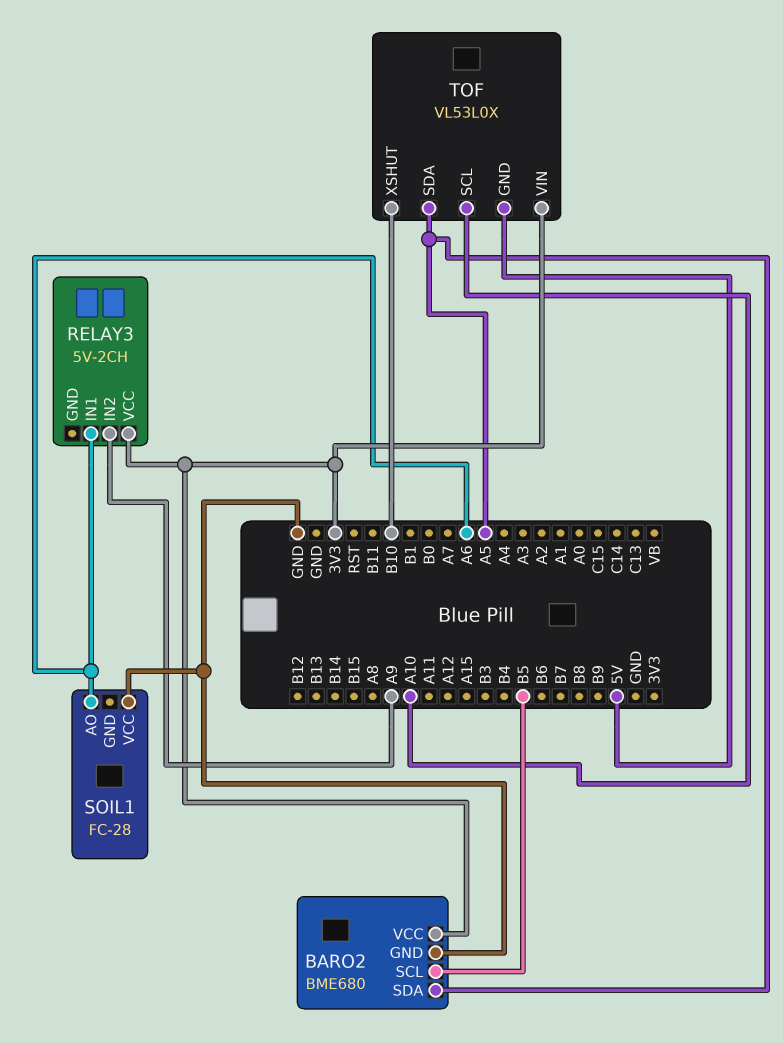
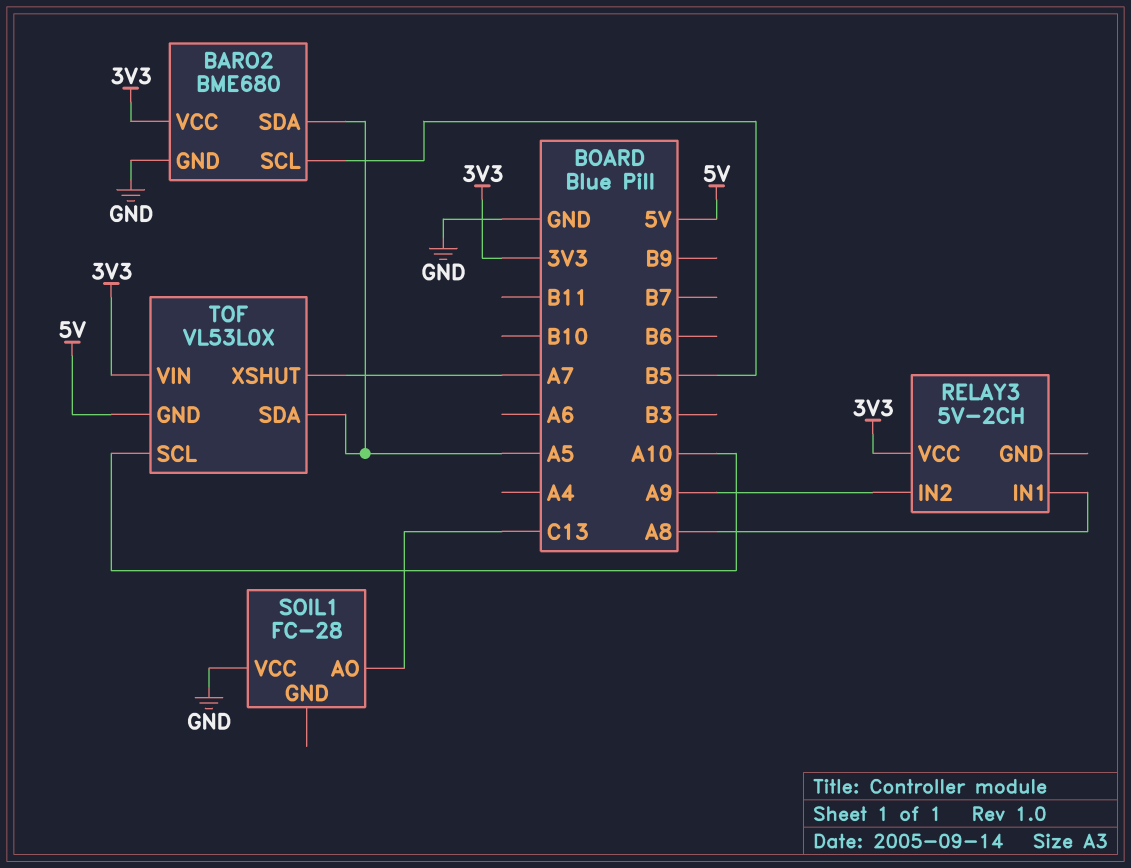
RELAY3 pin IN1: A6 -> A8
SOIL1 pin AO: A6 -> C13
TOF pin XSHUT: B10 -> A7

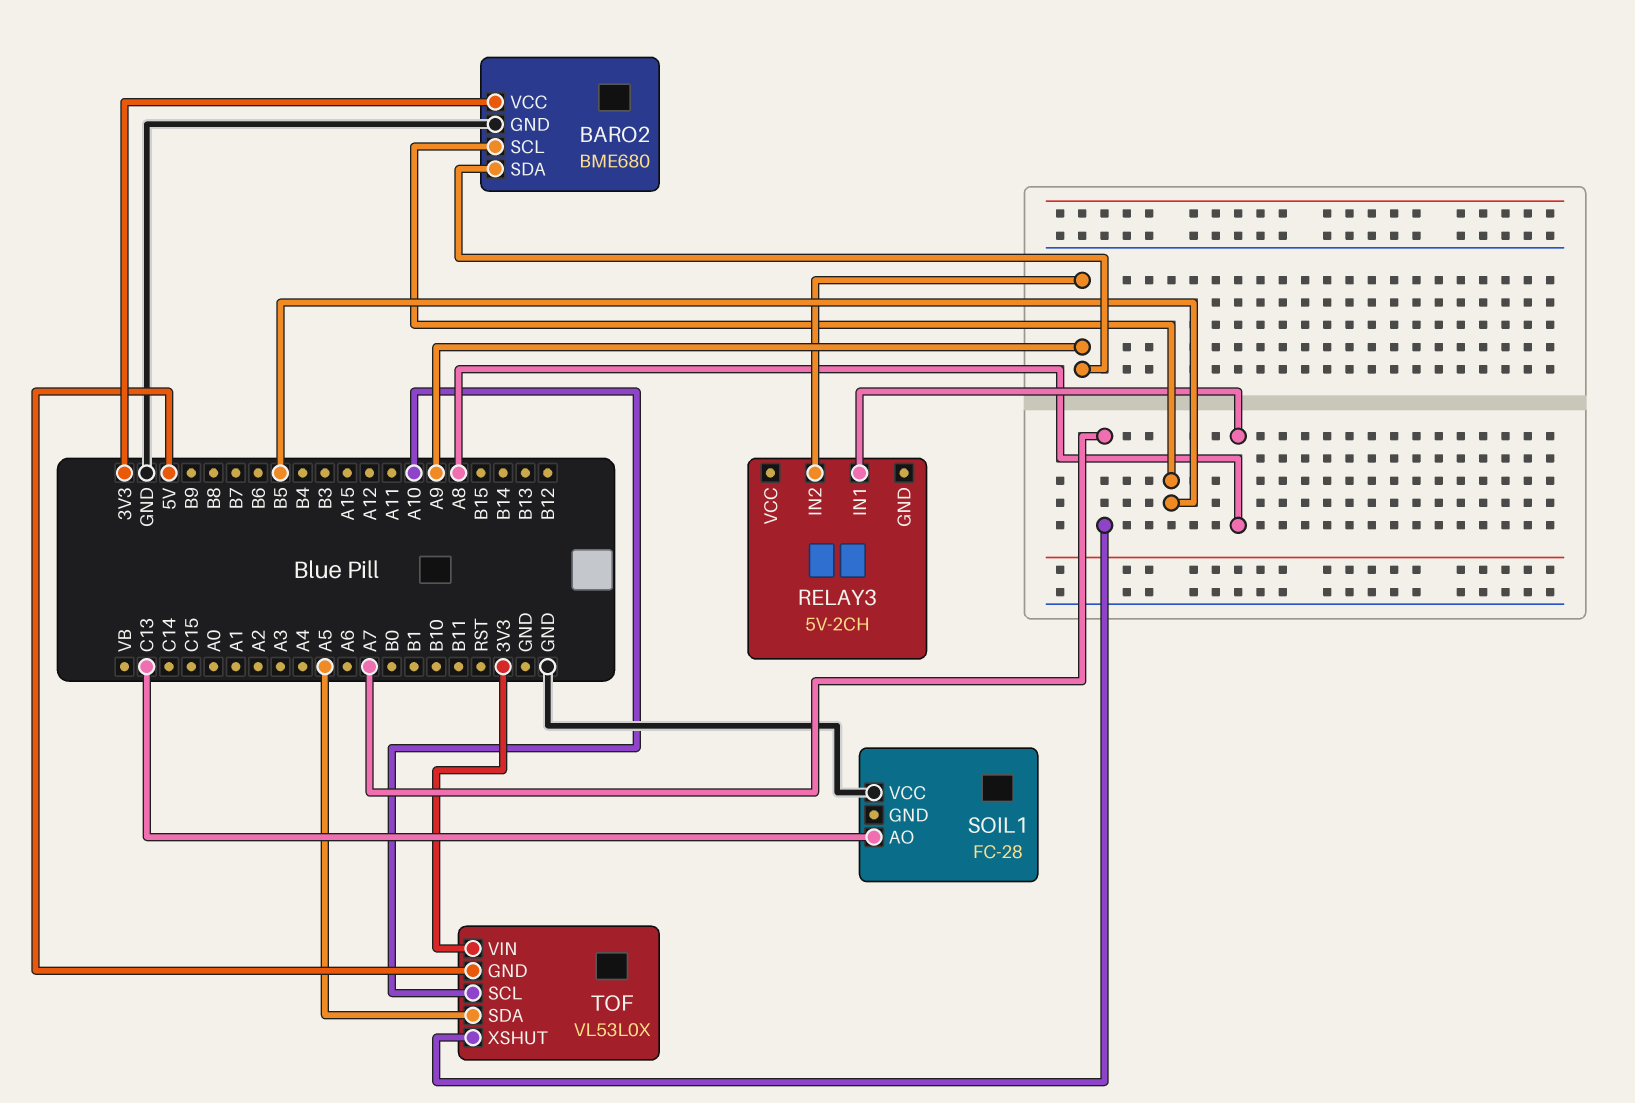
BARO2 pin SDA: A5 -> A9
RELAY3 pin VCC: 3V3 -> none

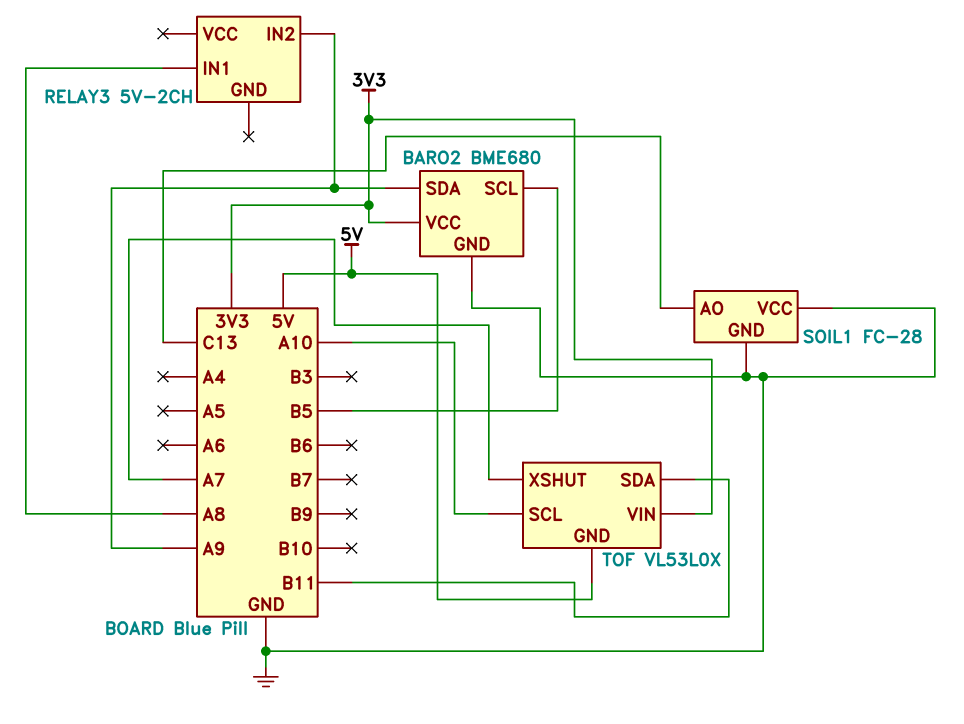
SOIL1 pin GND: none -> GND
TOF pin SDA: A5 -> B11

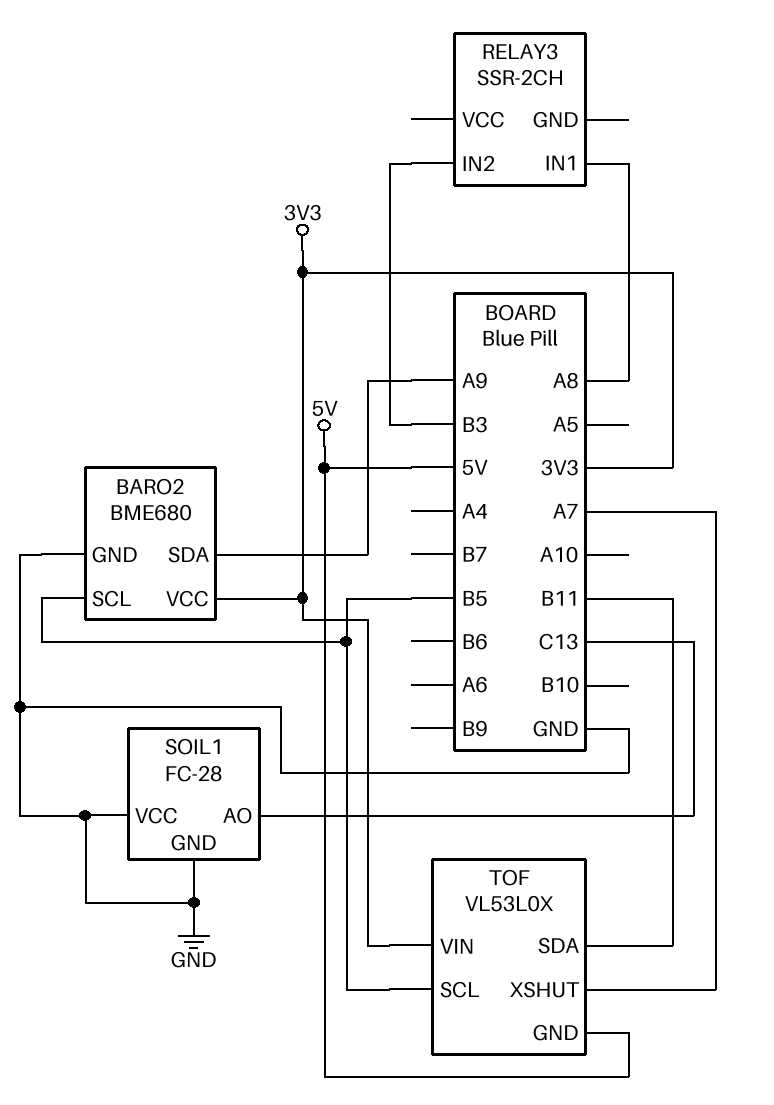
RELAY3: 5V-2CH -> SSR-2CH
RELAY3 pin IN2: A9 -> B3
TOF pin SCL: A10 -> B5

